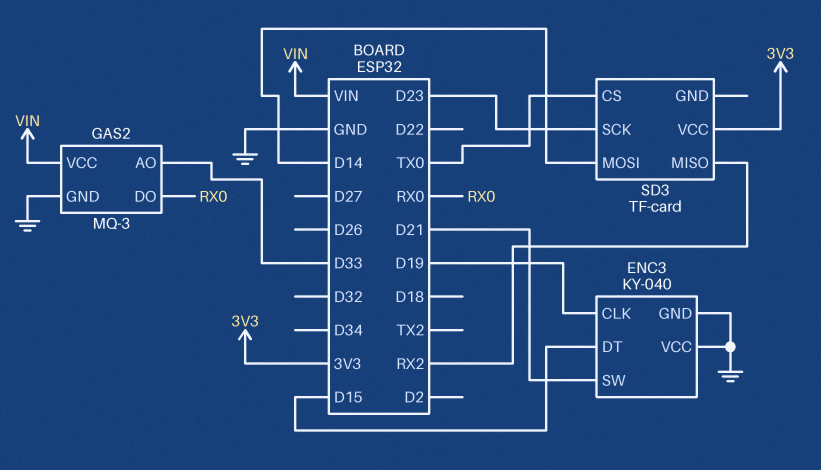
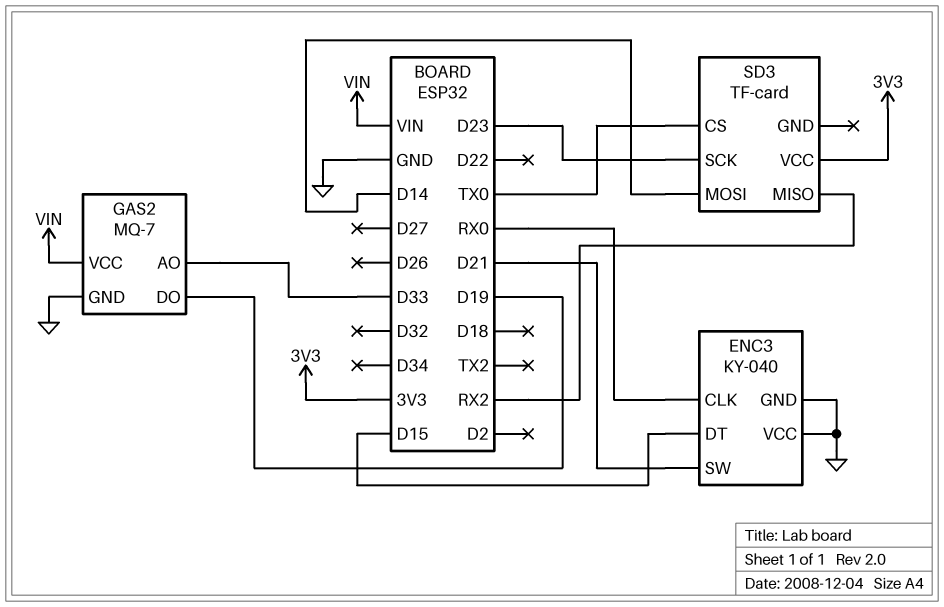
ENC3 pin CLK: D19 -> RX0
GAS2: MQ-3 -> MQ-7
GAS2 pin DO: RX0 -> D19

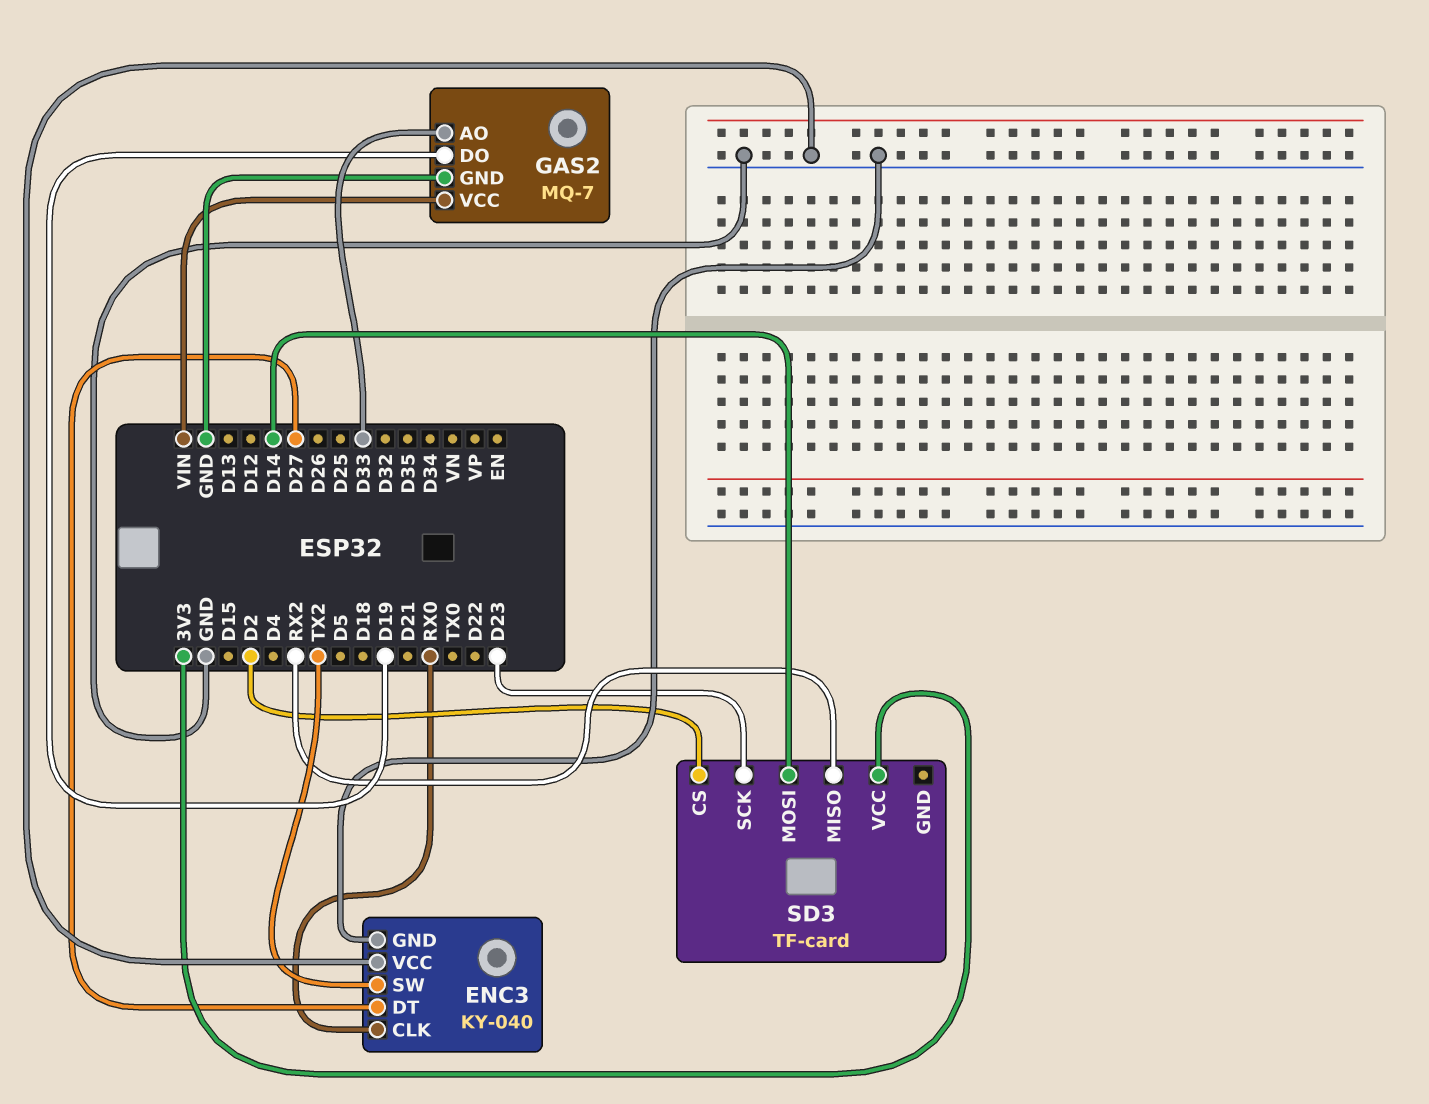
ENC3 pin DT: D15 -> D27
ENC3 pin SW: D21 -> TX2
SD3 pin CS: TX0 -> D2

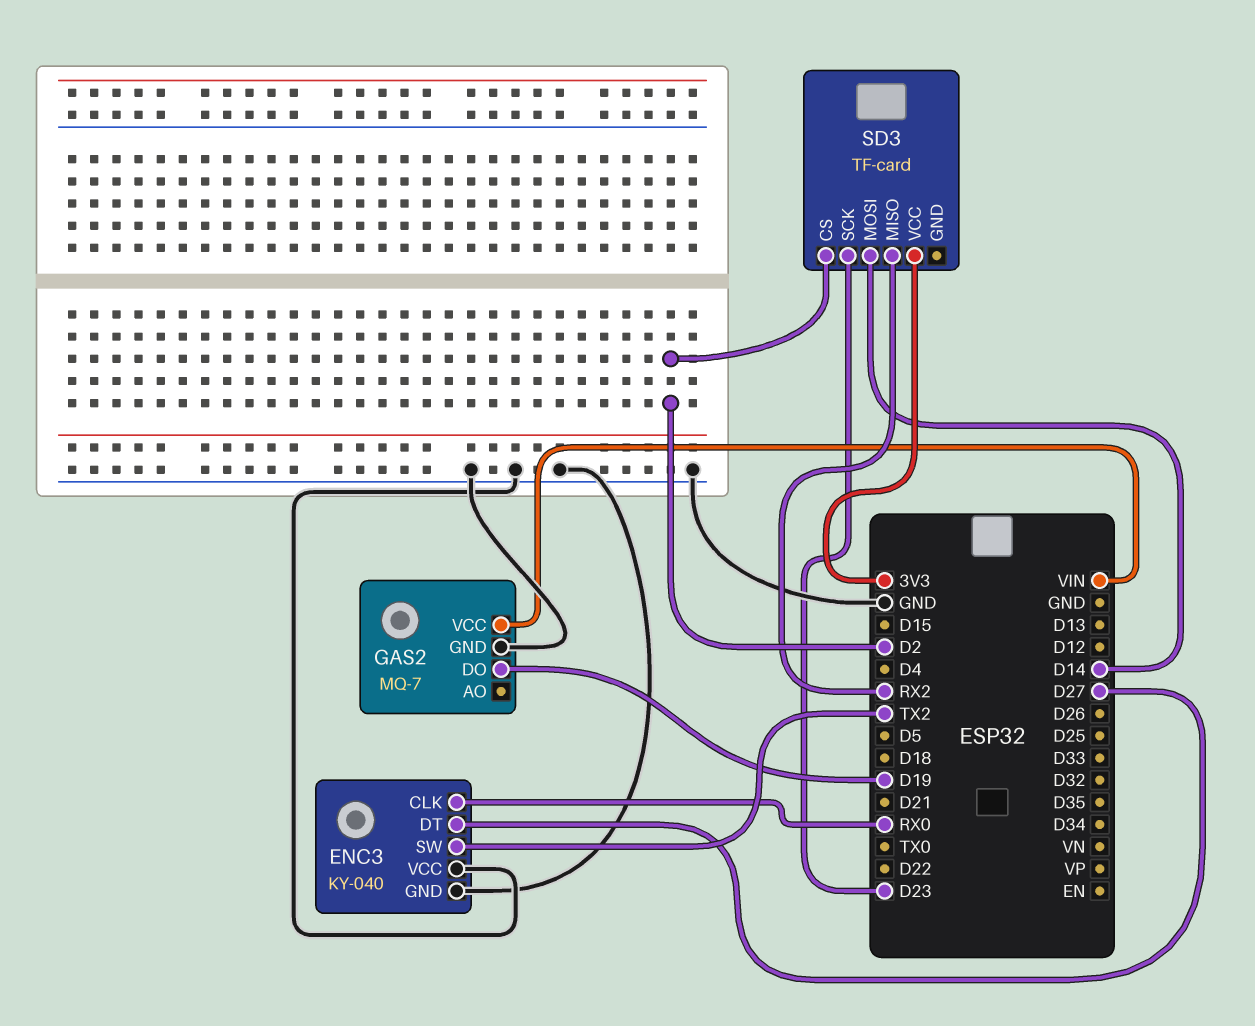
GAS2 pin AO: D33 -> none

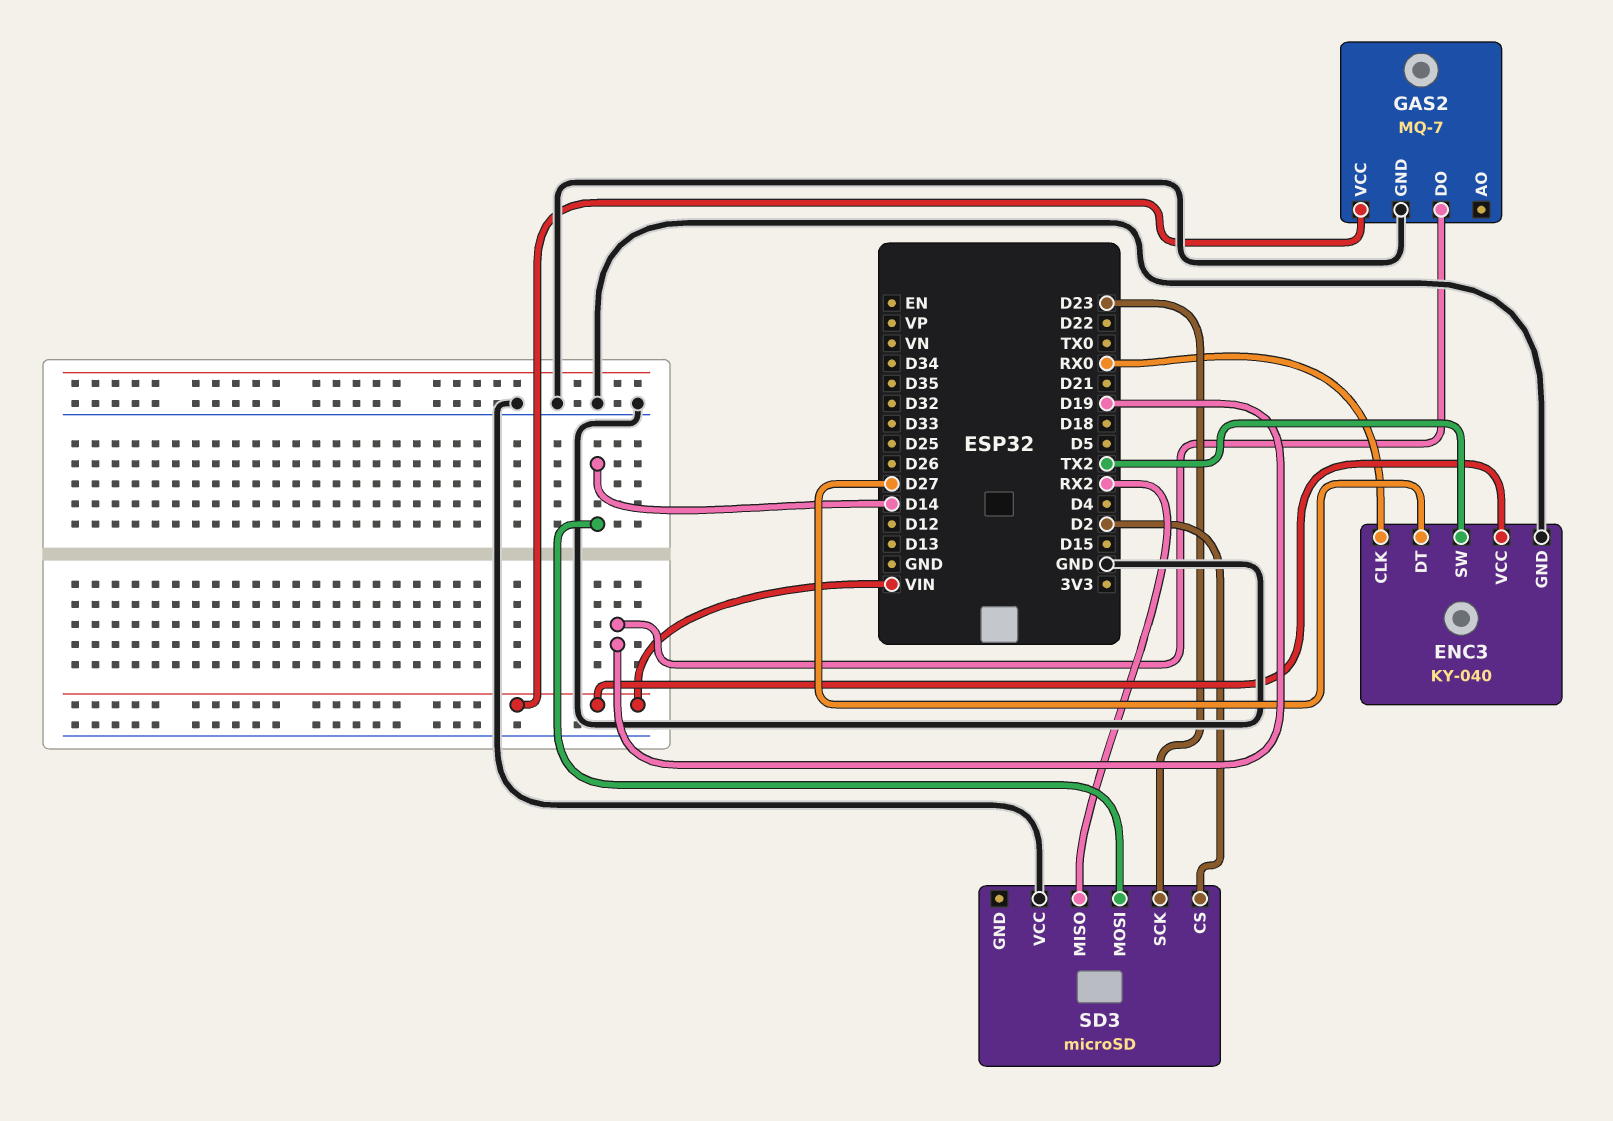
ENC3 pin VCC: GND -> VIN
SD3: TF-card -> microSD
SD3 pin VCC: 3V3 -> GND

